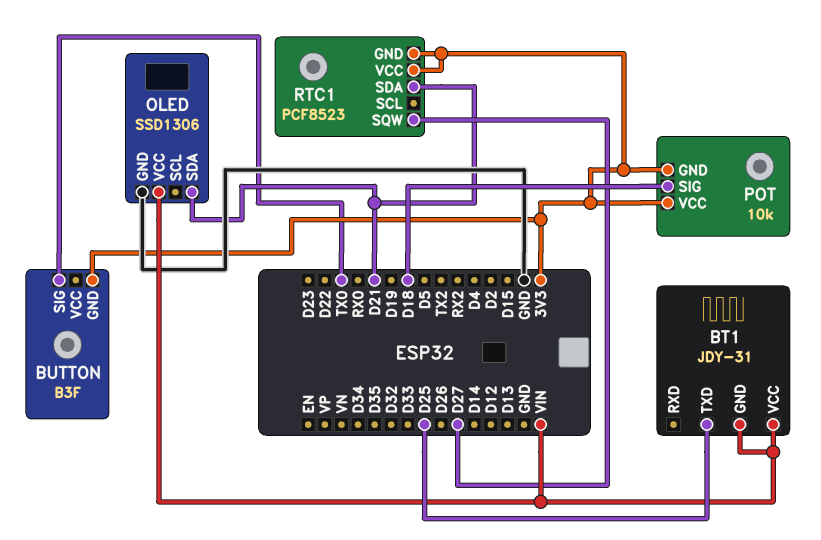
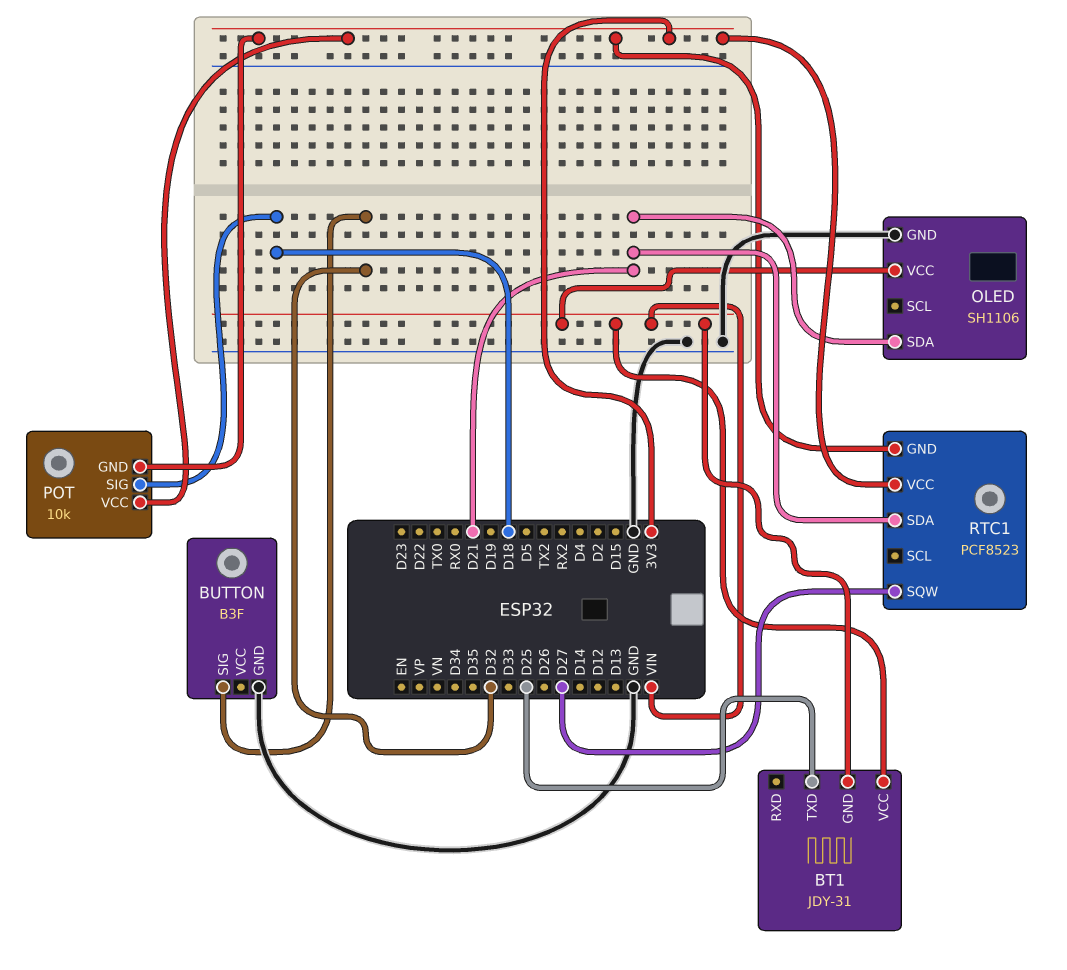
BUTTON pin GND: 3V3 -> GND
BUTTON pin SIG: TX0 -> D32
OLED: SSD1306 -> SH1106

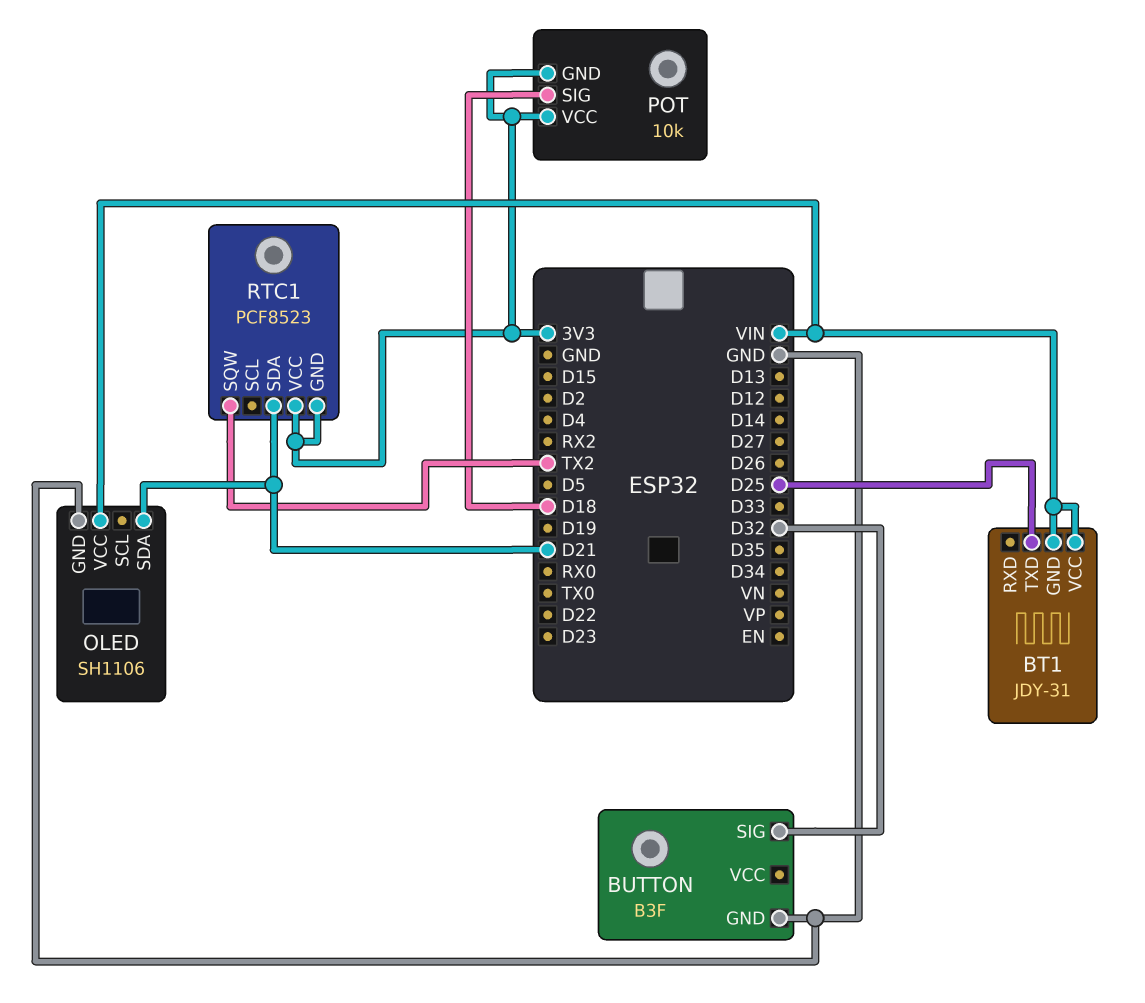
RTC1 pin SQW: D27 -> TX2

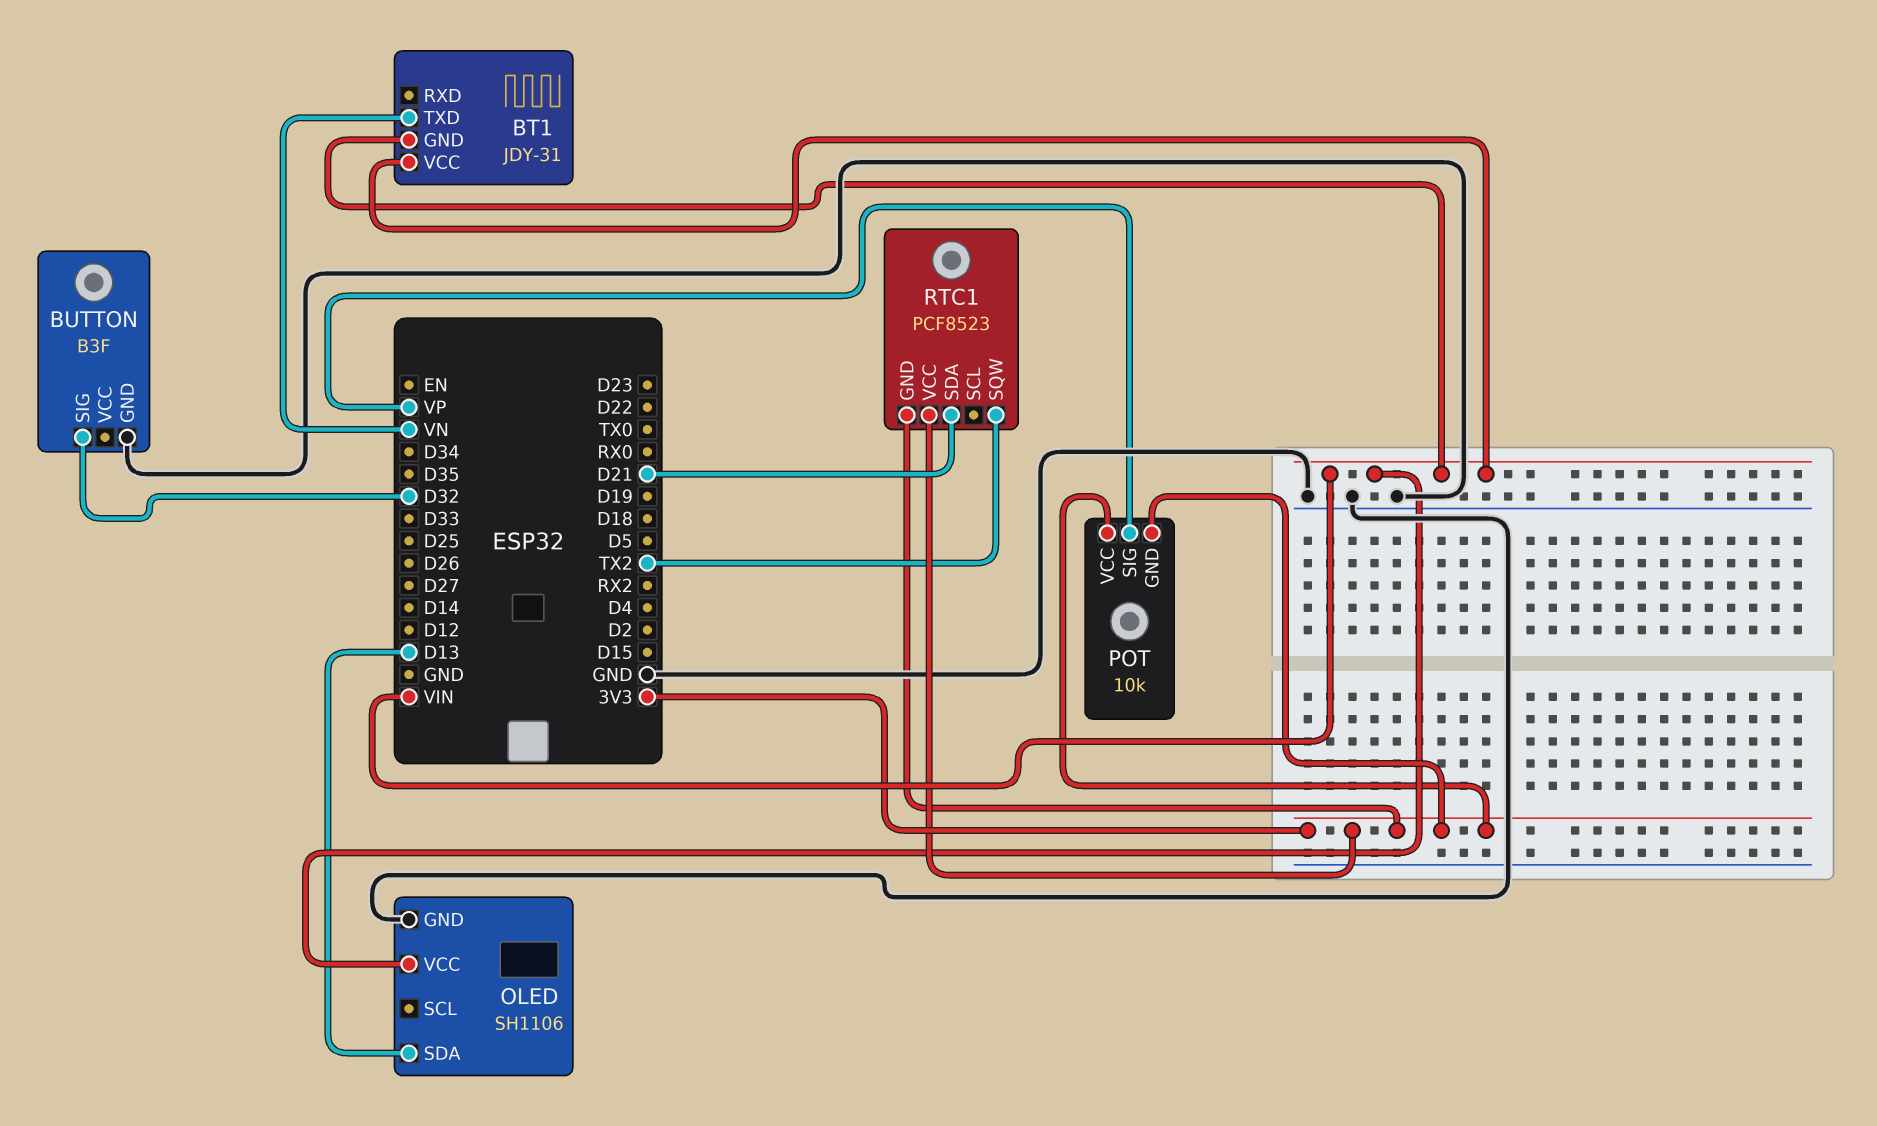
BT1 pin TXD: D25 -> VN
OLED pin SDA: D21 -> D13
POT pin SIG: D18 -> VP

